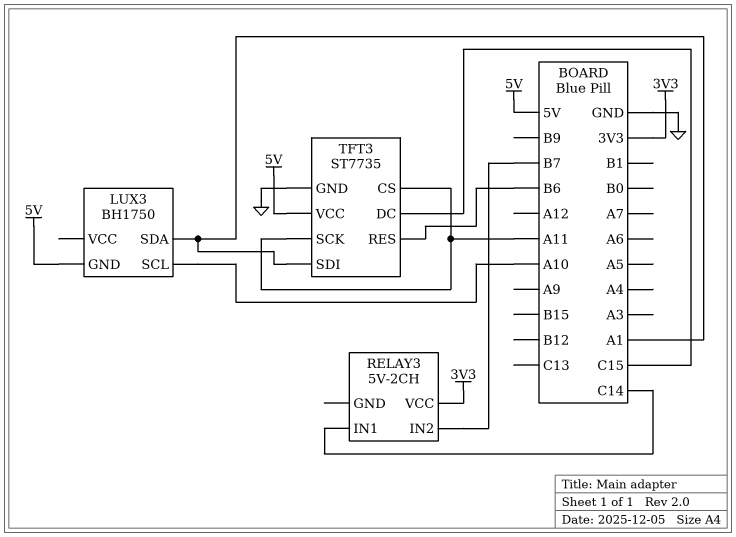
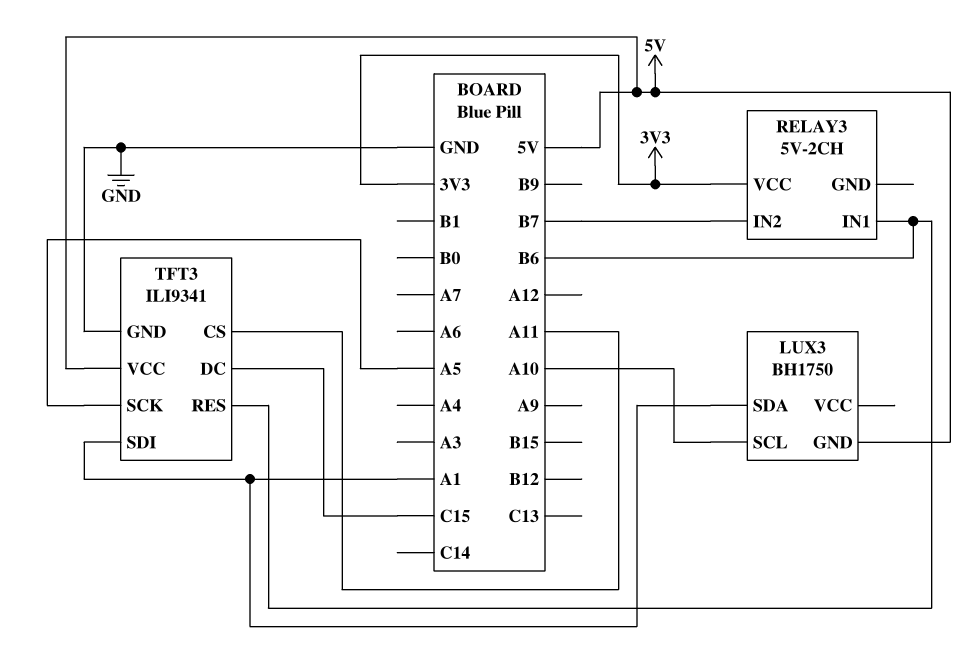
RELAY3 pin IN1: C14 -> B6
TFT3: ST7735 -> ILI9341
TFT3 pin SCK: A11 -> A5

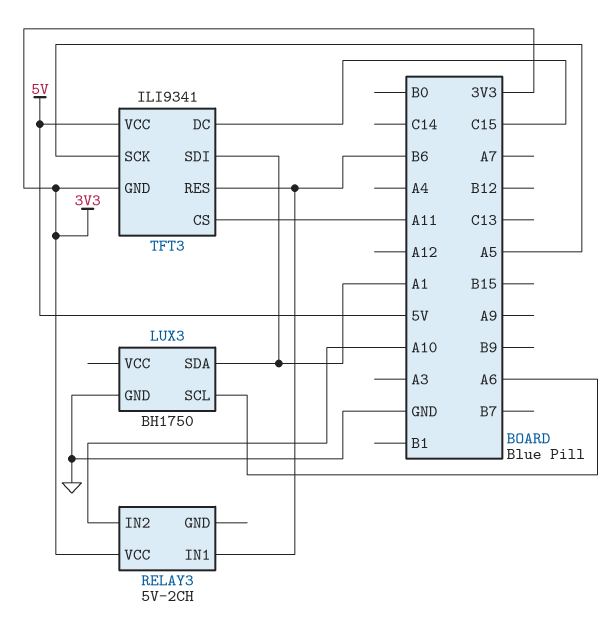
LUX3 pin GND: 5V -> GND
LUX3 pin SCL: A10 -> A6
RELAY3 pin IN2: B7 -> A10
TFT3 pin GND: GND -> 3V3

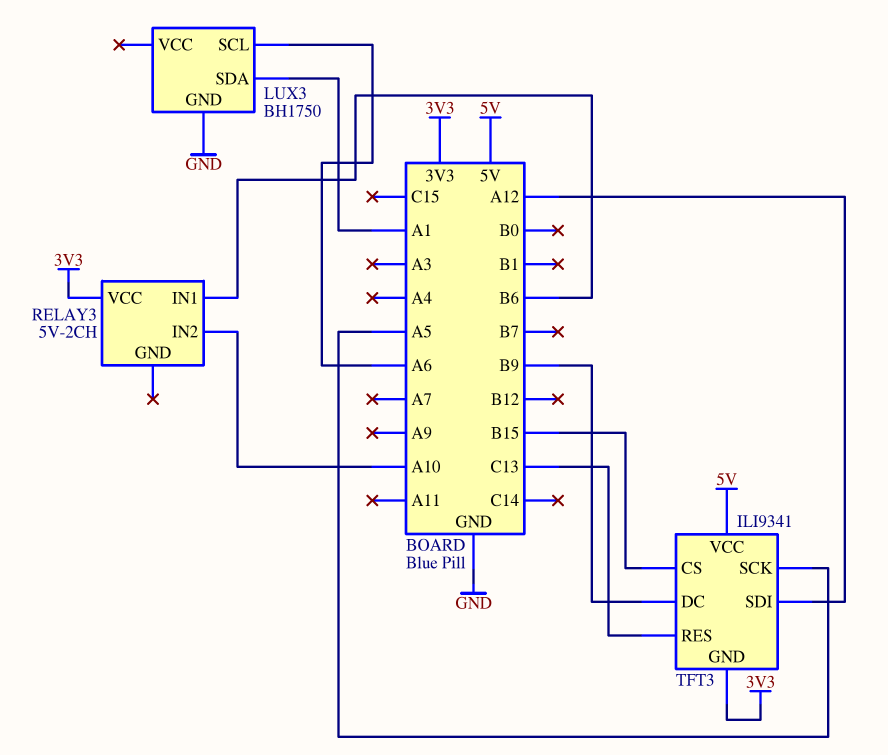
TFT3 pin CS: A11 -> B15
TFT3 pin DC: C15 -> B9
TFT3 pin RES: B6 -> C13
TFT3 pin SDI: A1 -> A12

